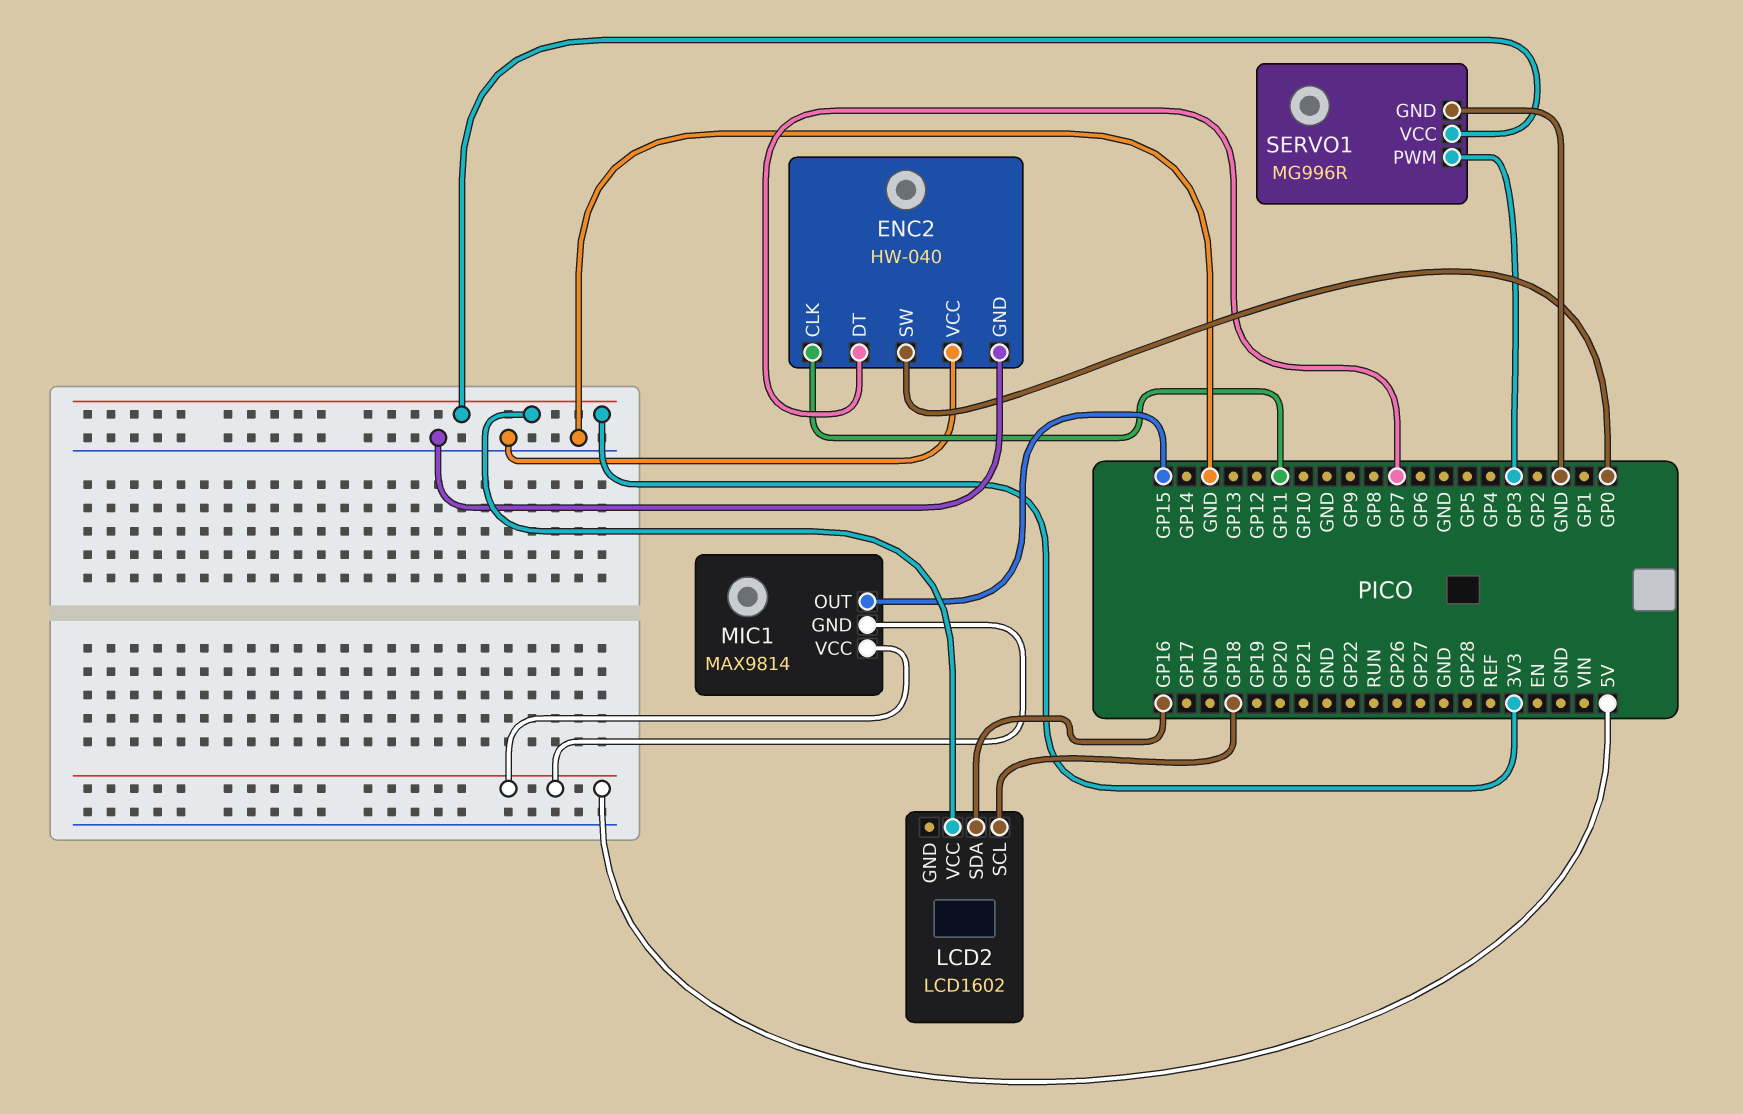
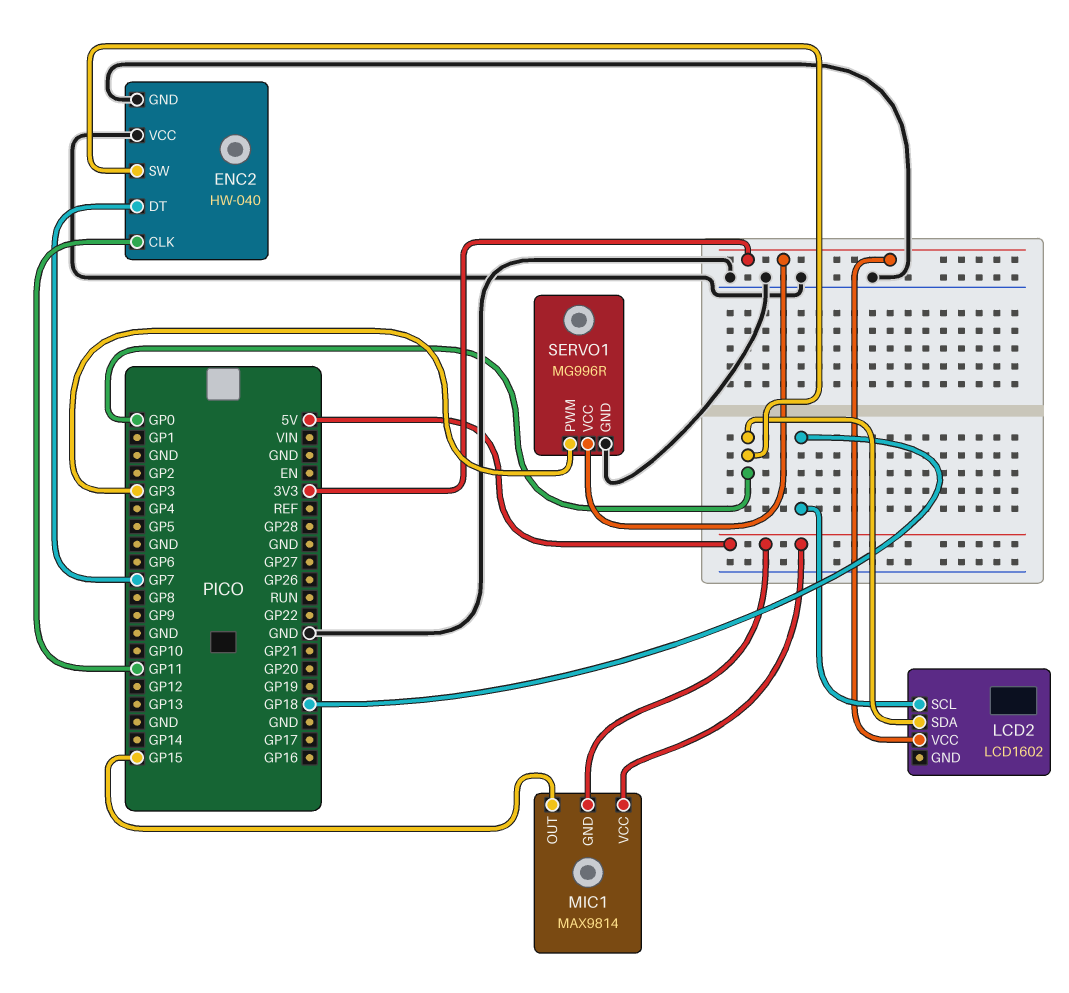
LCD2 pin SDA: GP16 -> GP0

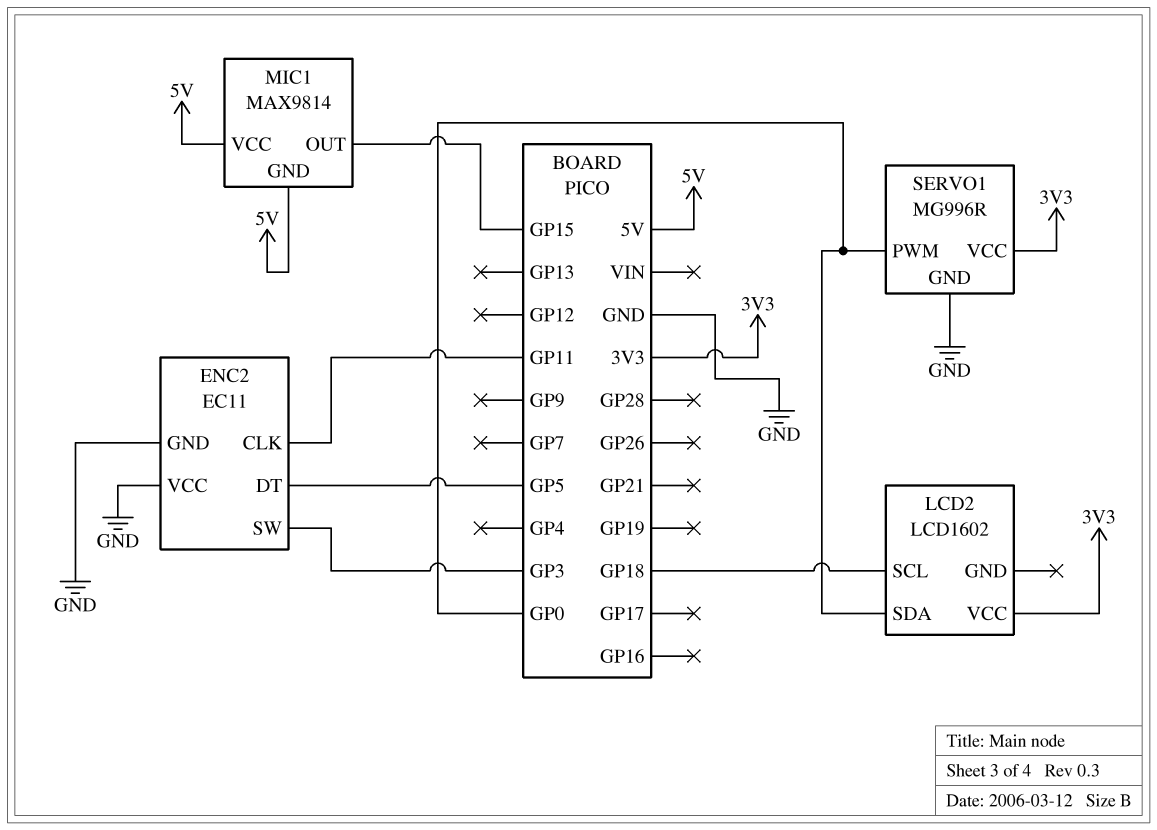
ENC2: HW-040 -> EC11
ENC2 pin DT: GP7 -> GP5
ENC2 pin SW: GP0 -> GP3
SERVO1 pin PWM: GP3 -> GP0

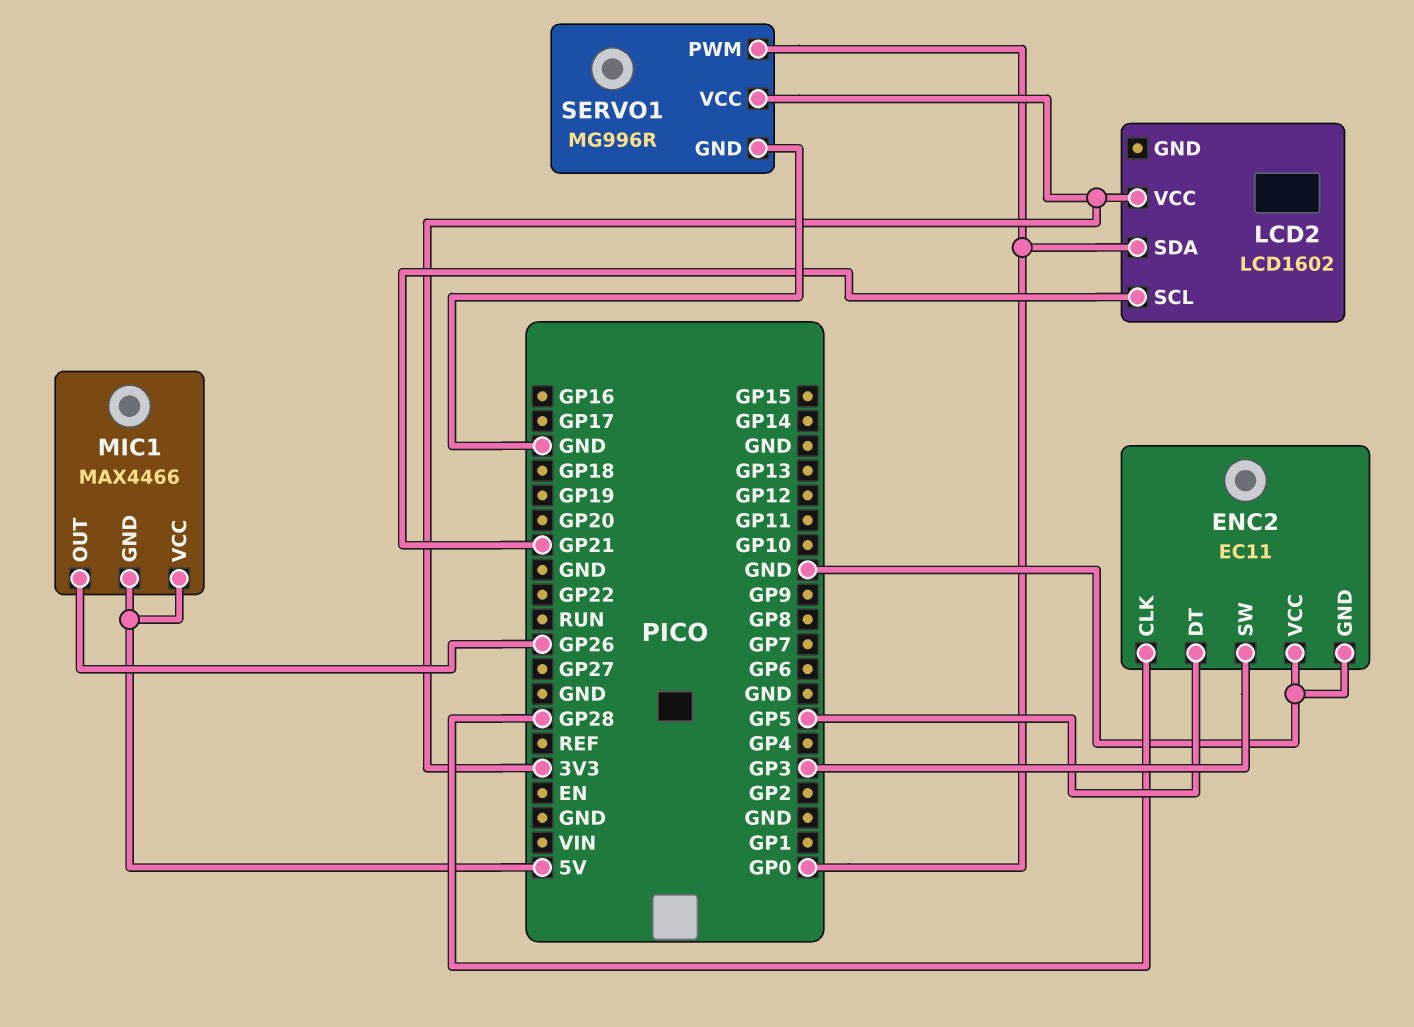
ENC2 pin CLK: GP11 -> GP28
LCD2 pin SCL: GP18 -> GP21
MIC1: MAX9814 -> MAX4466
MIC1 pin OUT: GP15 -> GP26

